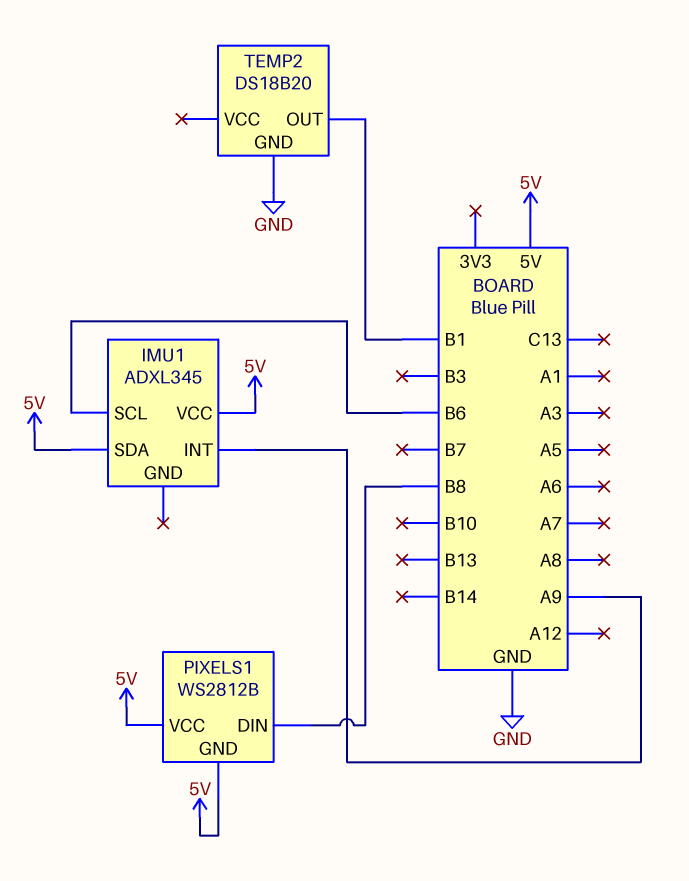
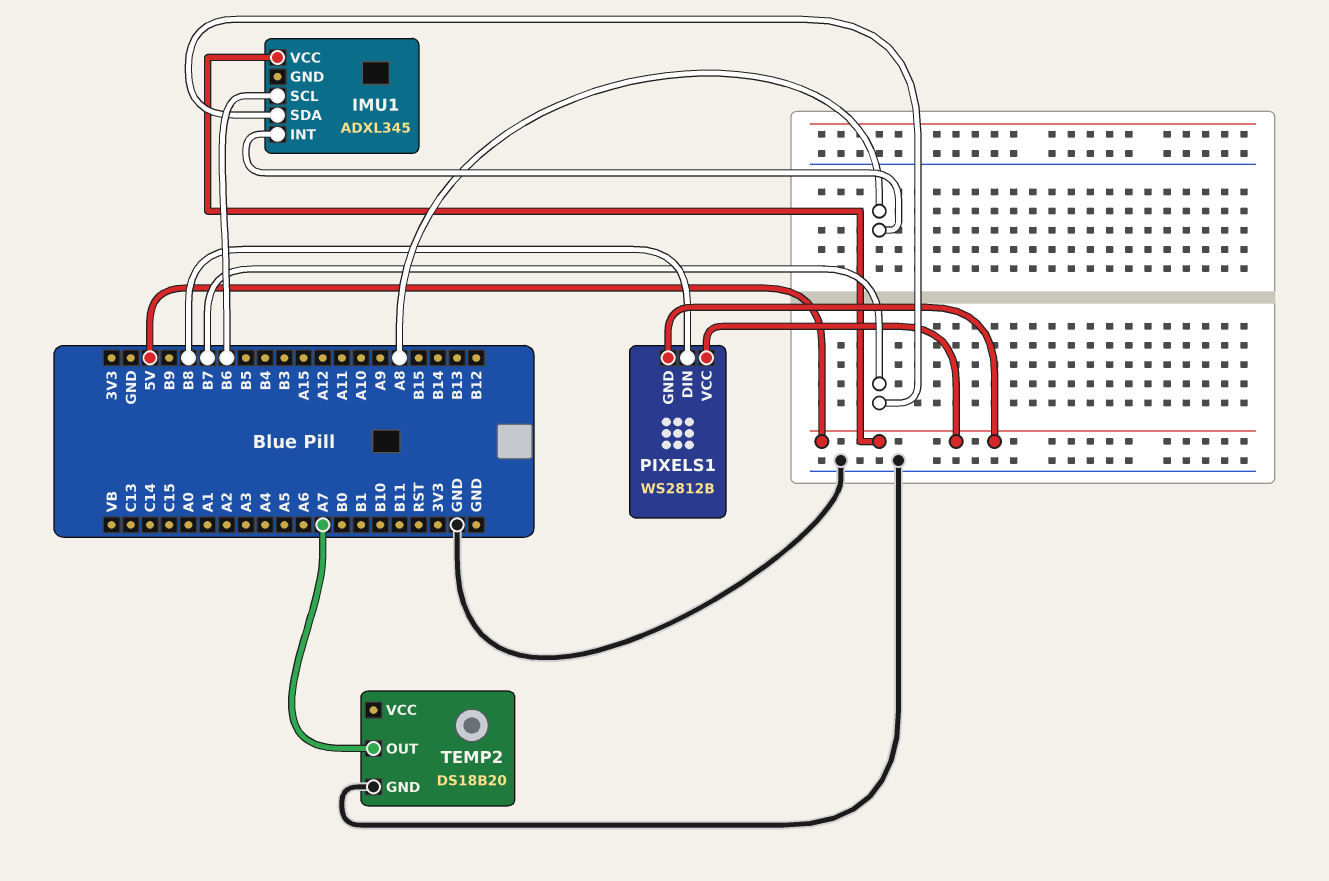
IMU1 pin INT: A9 -> A8
IMU1 pin SDA: 5V -> B7
TEMP2 pin OUT: B1 -> A7

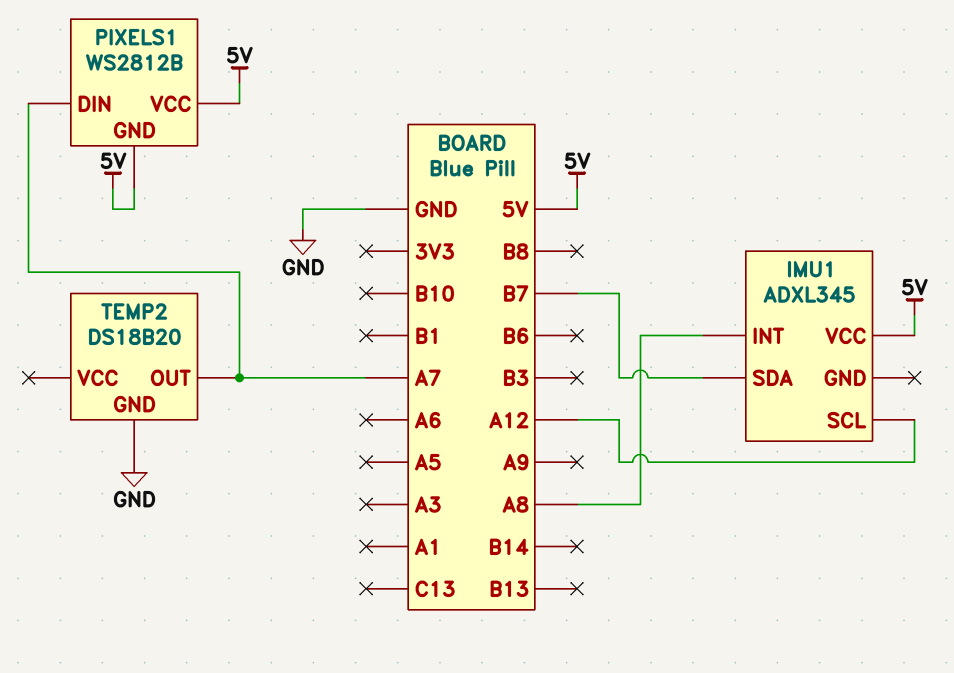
IMU1 pin SCL: B6 -> A12
PIXELS1 pin DIN: B8 -> A7

